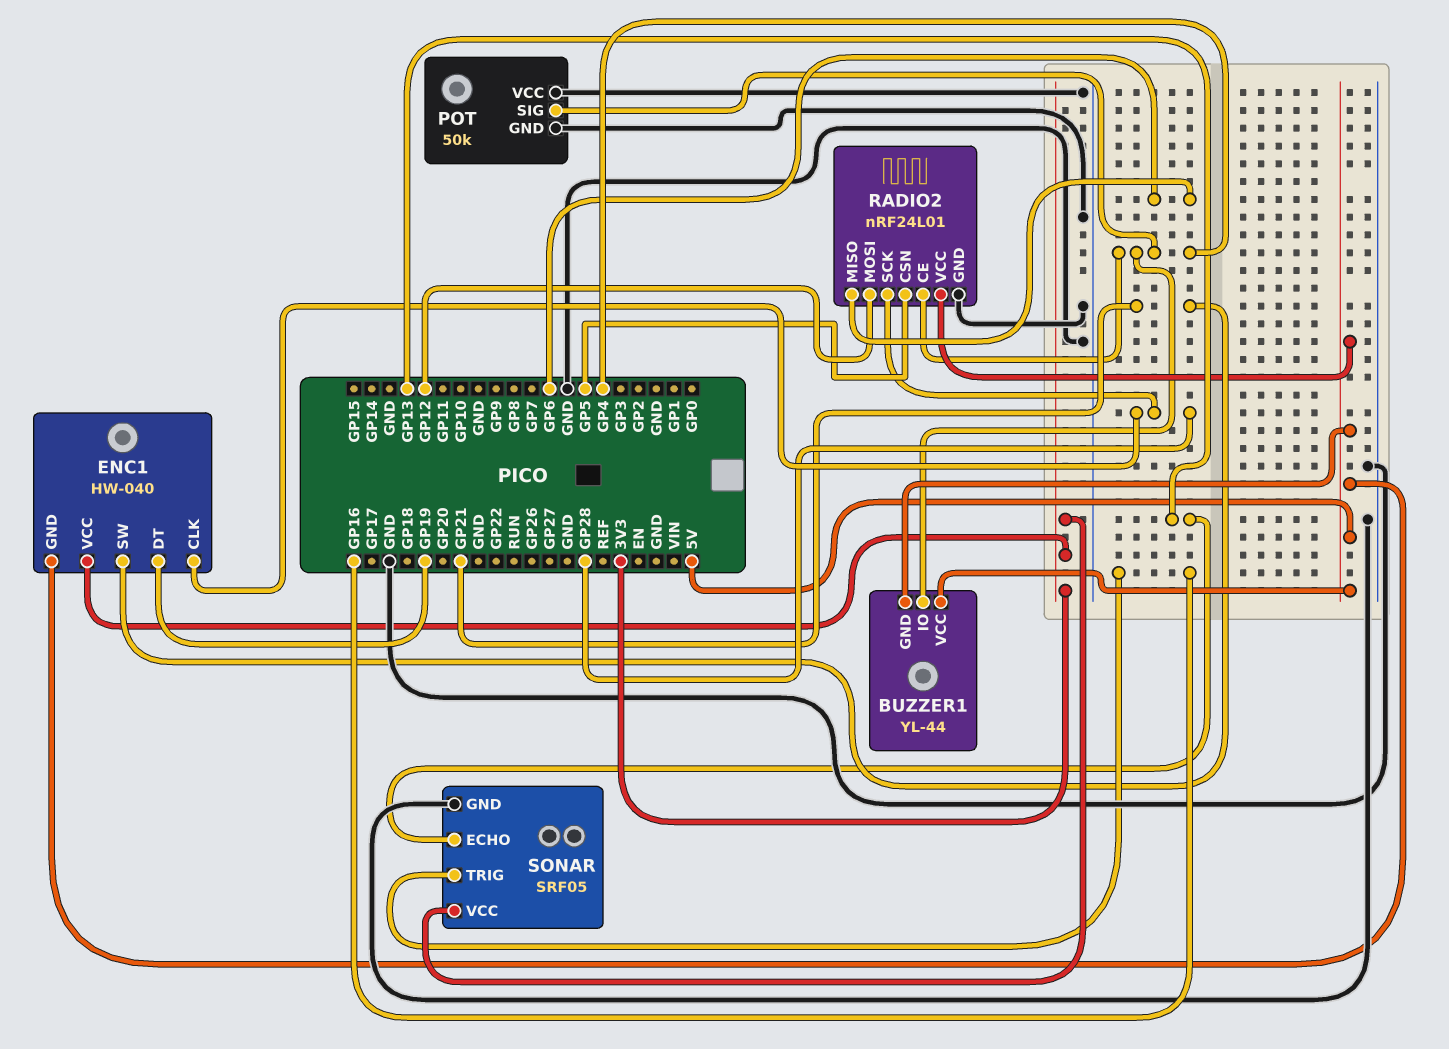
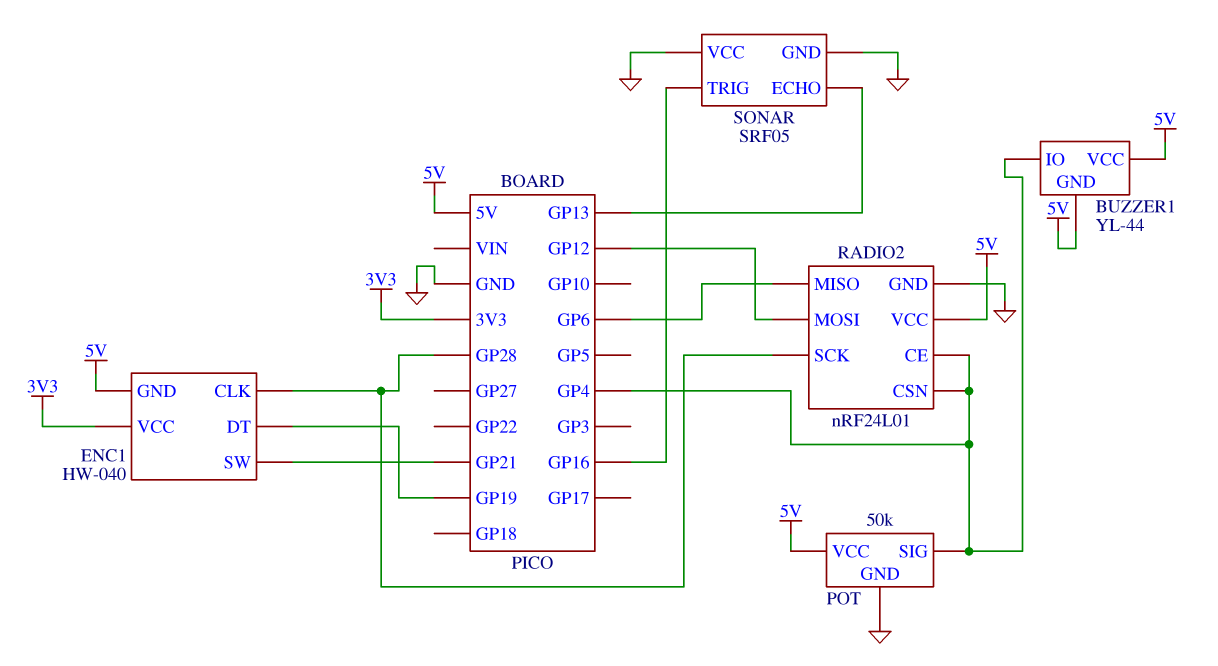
POT pin VCC: GND -> 5V
RADIO2 pin CSN: GP5 -> GP4
SONAR pin VCC: 3V3 -> GND

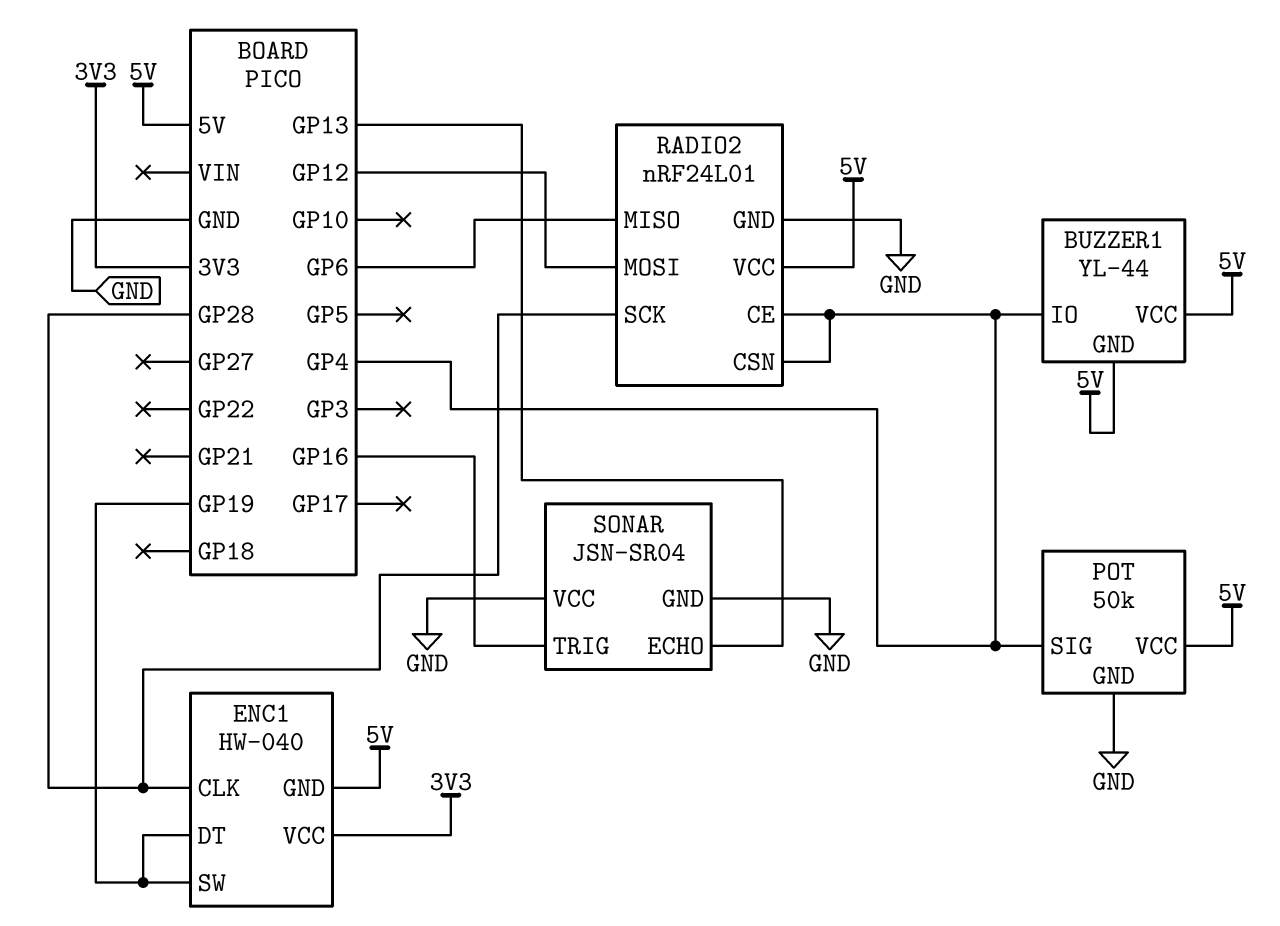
ENC1 pin SW: GP21 -> GP19
SONAR: SRF05 -> JSN-SR04

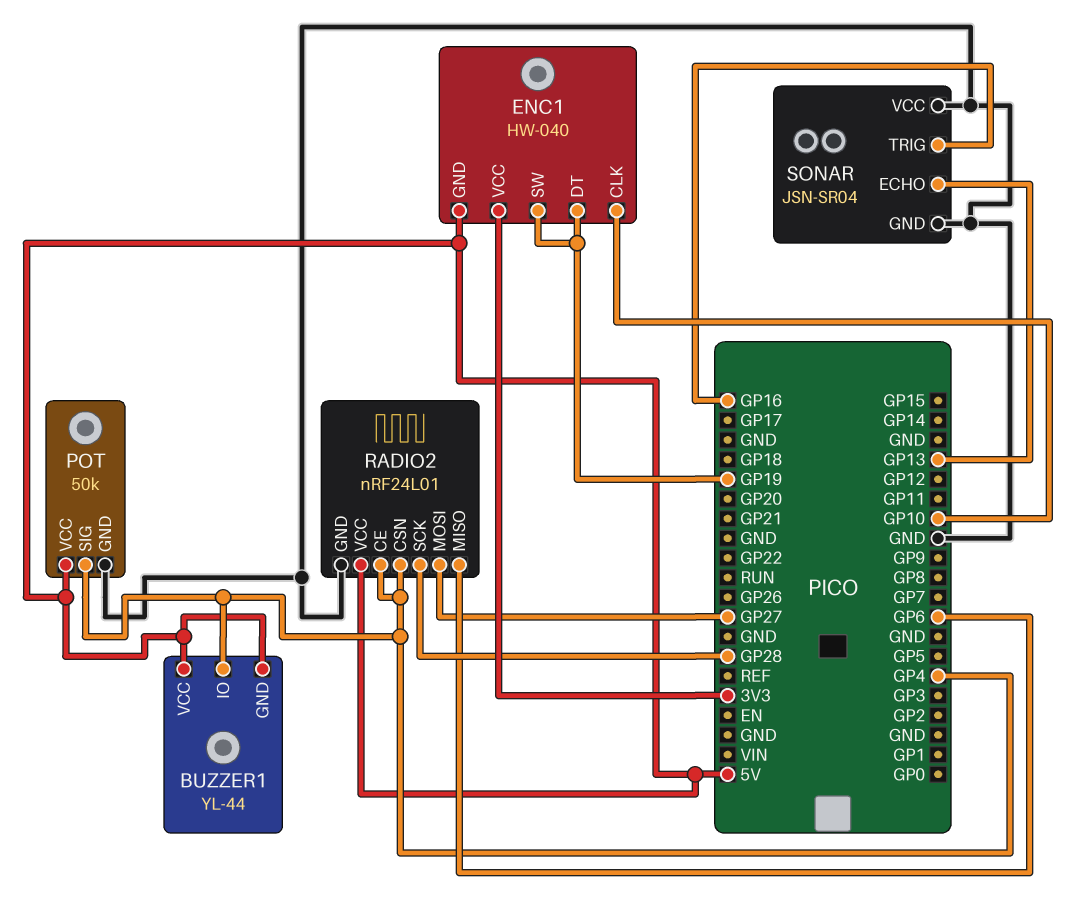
ENC1 pin CLK: GP28 -> GP10
RADIO2 pin MOSI: GP12 -> GP27

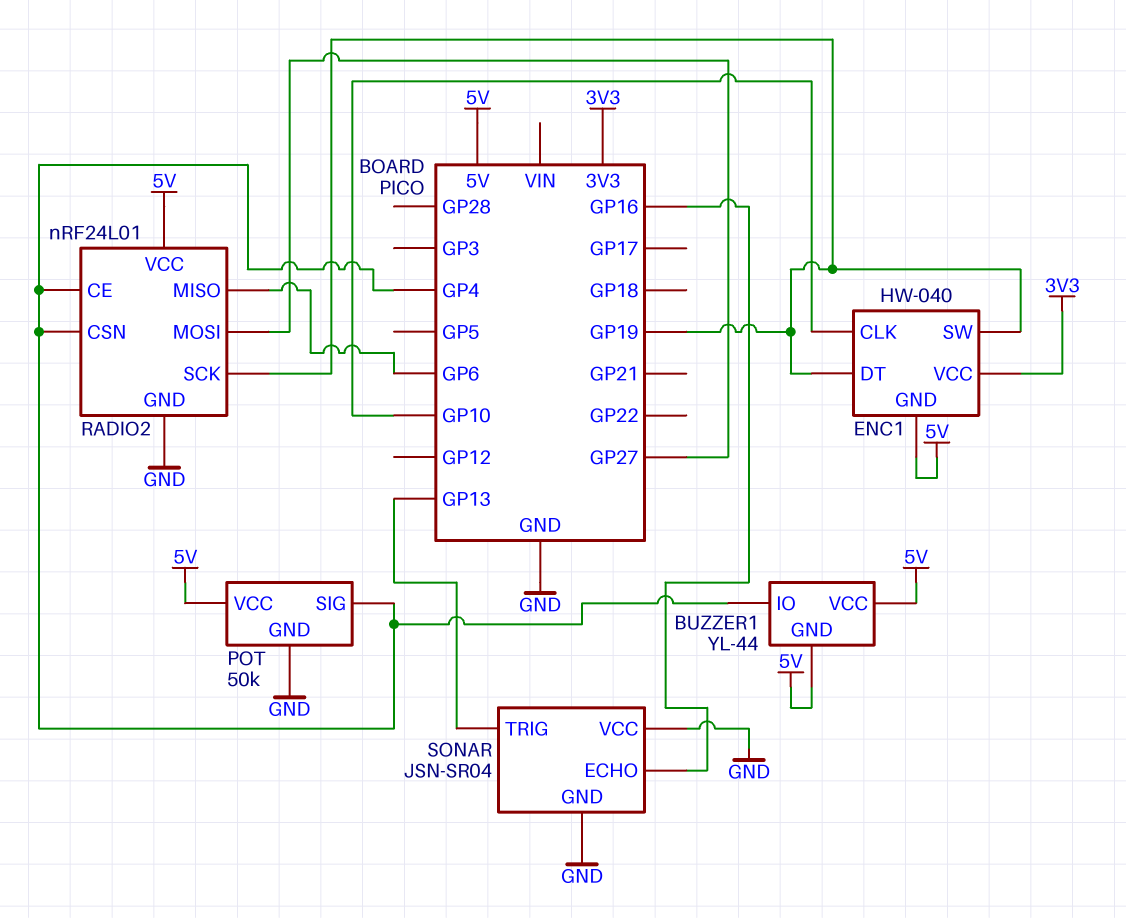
RADIO2 pin SCK: GP28 -> GP19
SONAR pin ECHO: GP13 -> GP16
SONAR pin TRIG: GP16 -> GP13

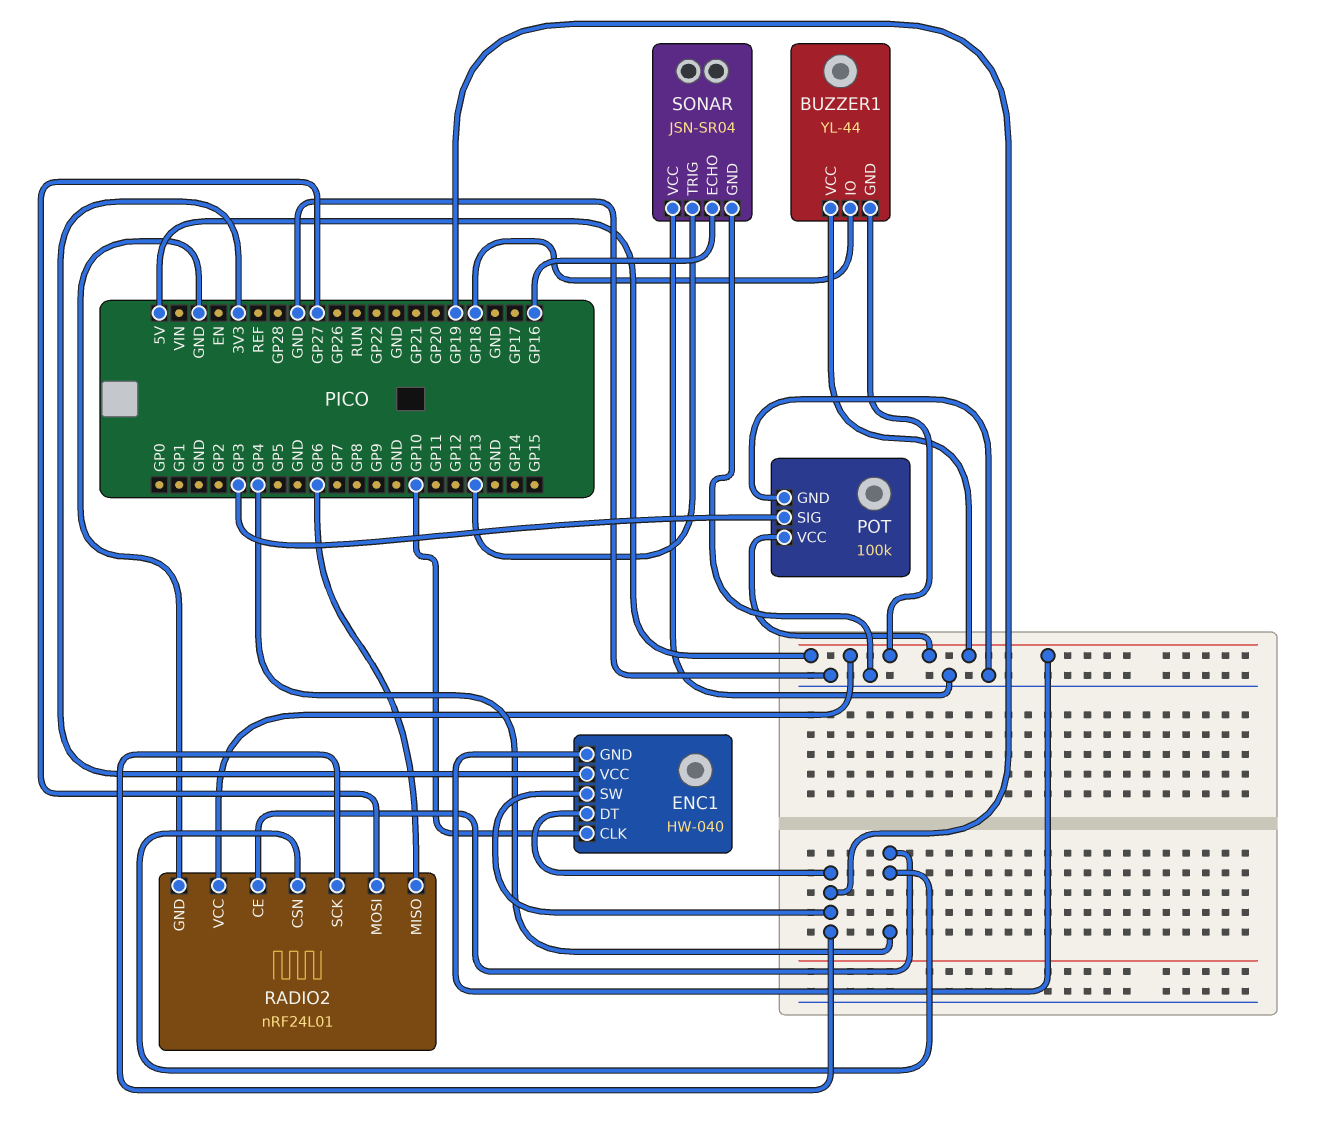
BUZZER1 pin IO: GP4 -> GP18
POT: 50k -> 100k
POT pin SIG: GP4 -> GP3

